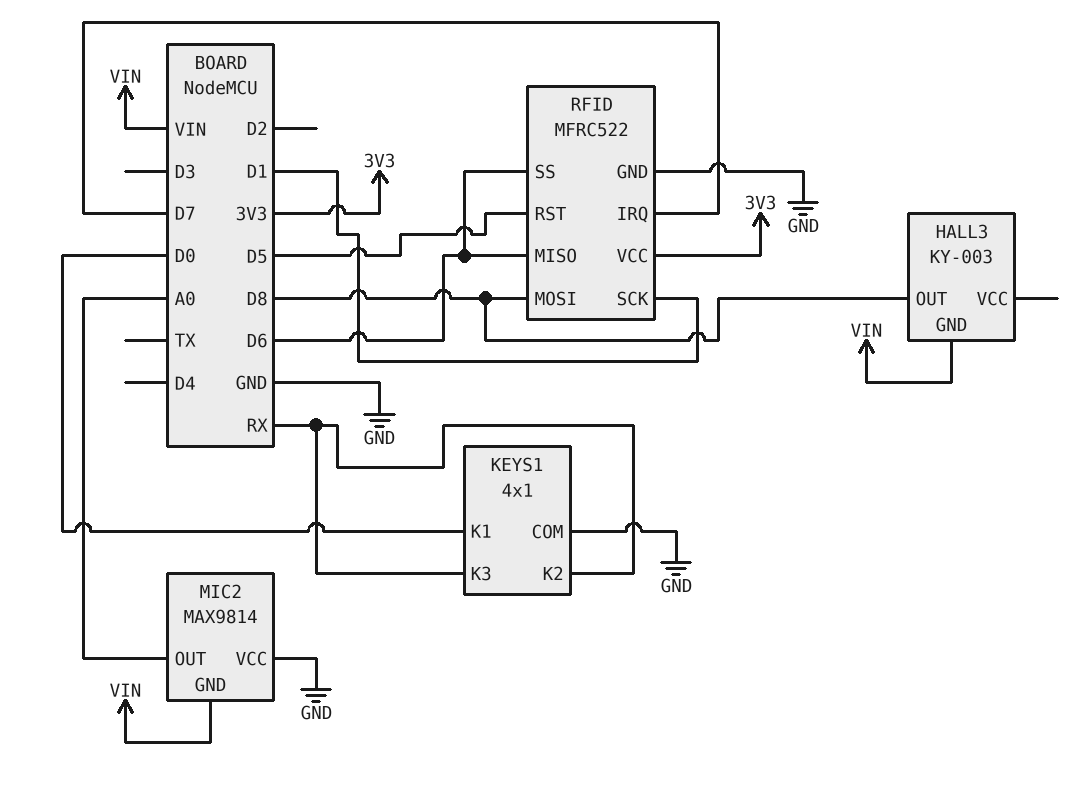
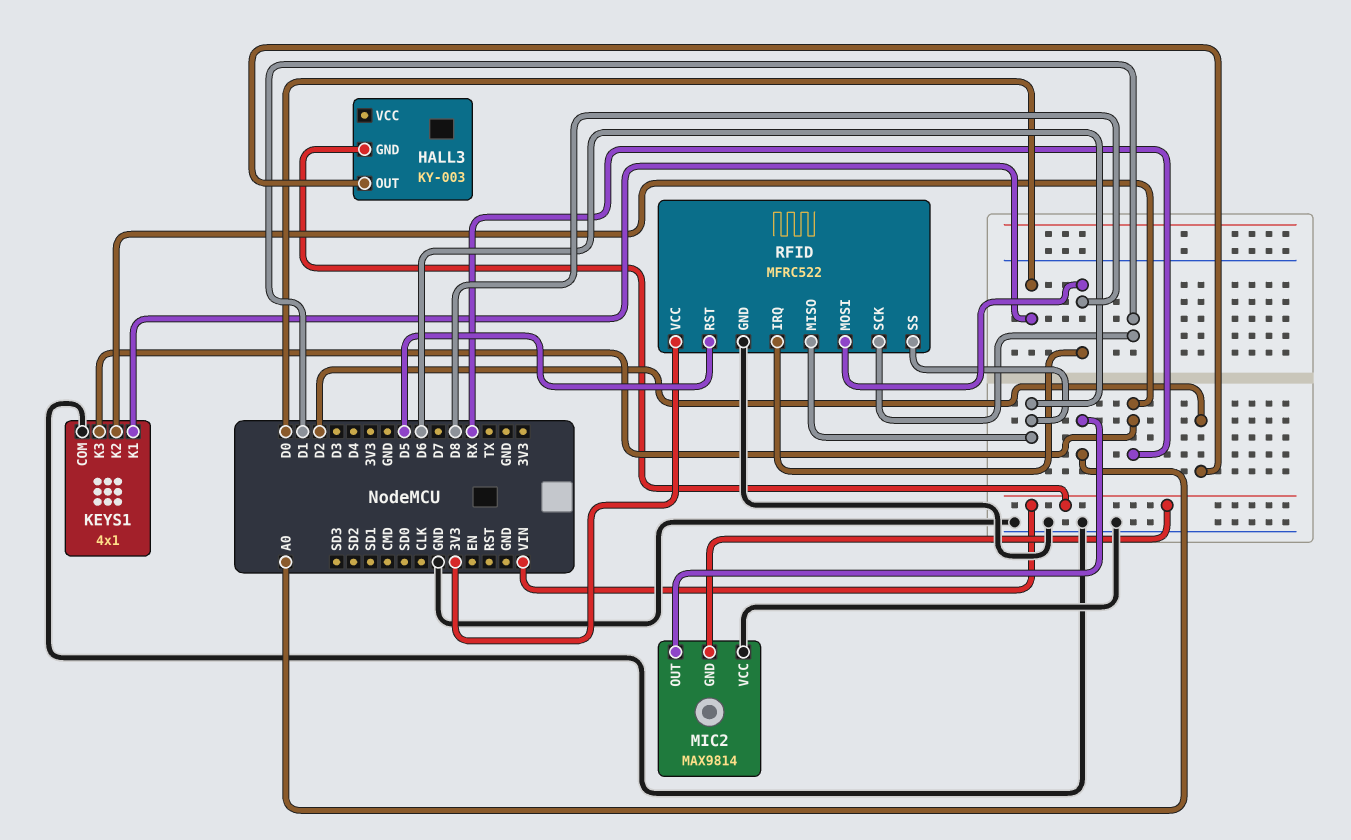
HALL3 pin OUT: D8 -> D2
RFID pin IRQ: D7 -> D8

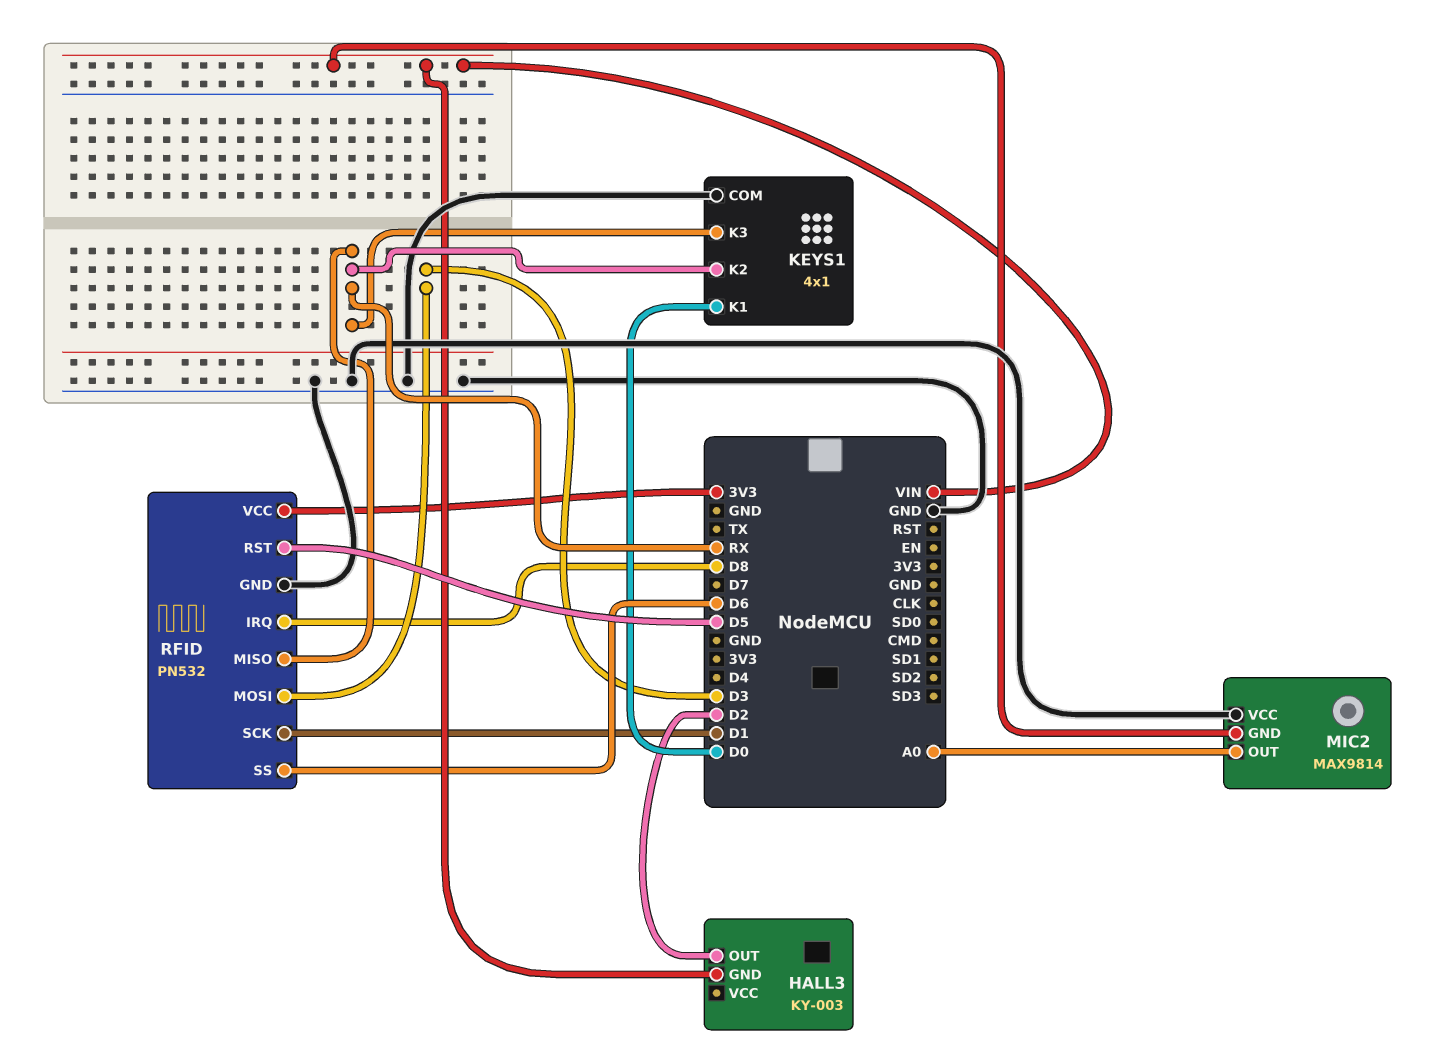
RFID: MFRC522 -> PN532
RFID pin MISO: D6 -> RX
RFID pin MOSI: D8 -> D3

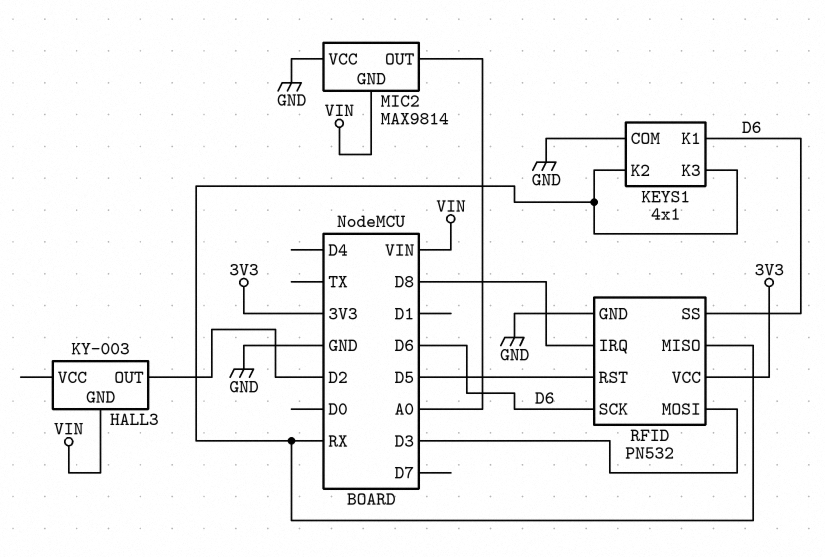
KEYS1 pin K1: D0 -> D6
RFID pin SCK: D1 -> D6

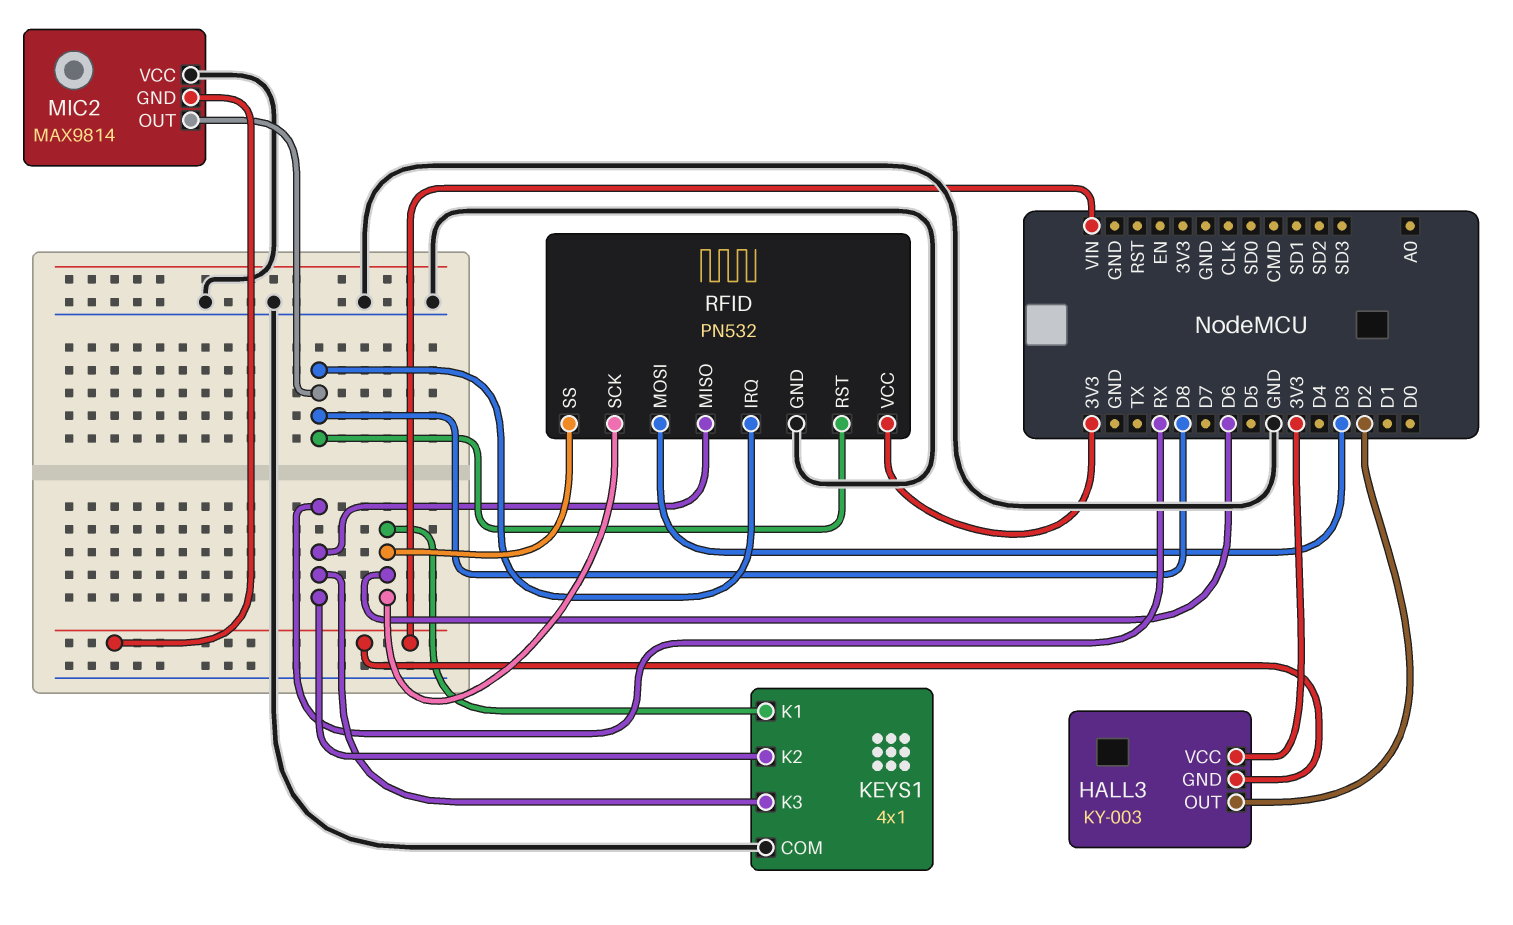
HALL3 pin VCC: none -> 3V3
MIC2 pin OUT: A0 -> D8
RFID pin RST: D5 -> D8

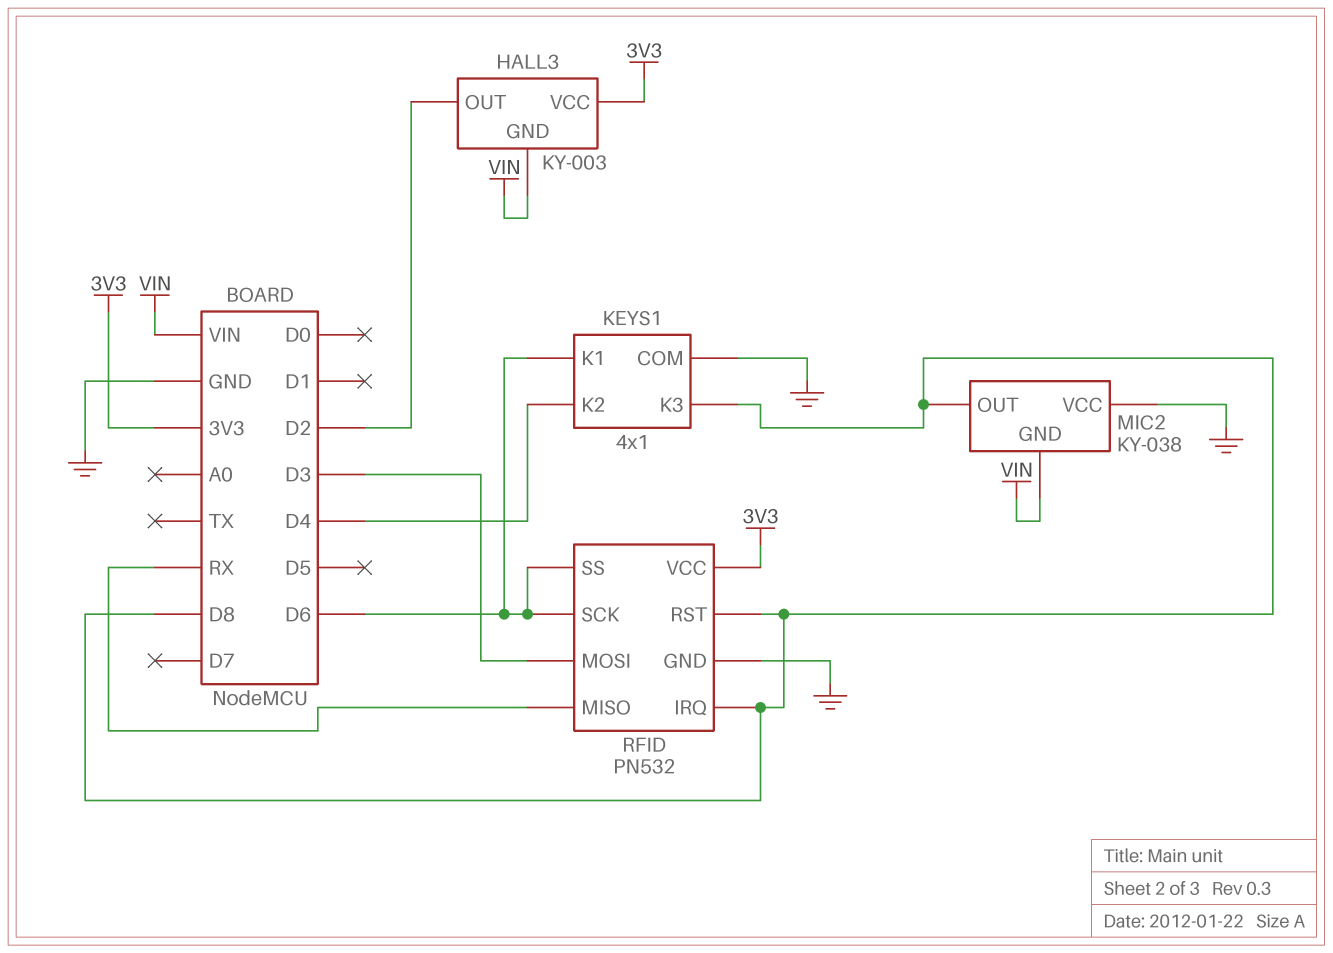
KEYS1 pin K2: RX -> D4
KEYS1 pin K3: RX -> D8
MIC2: MAX9814 -> KY-038

